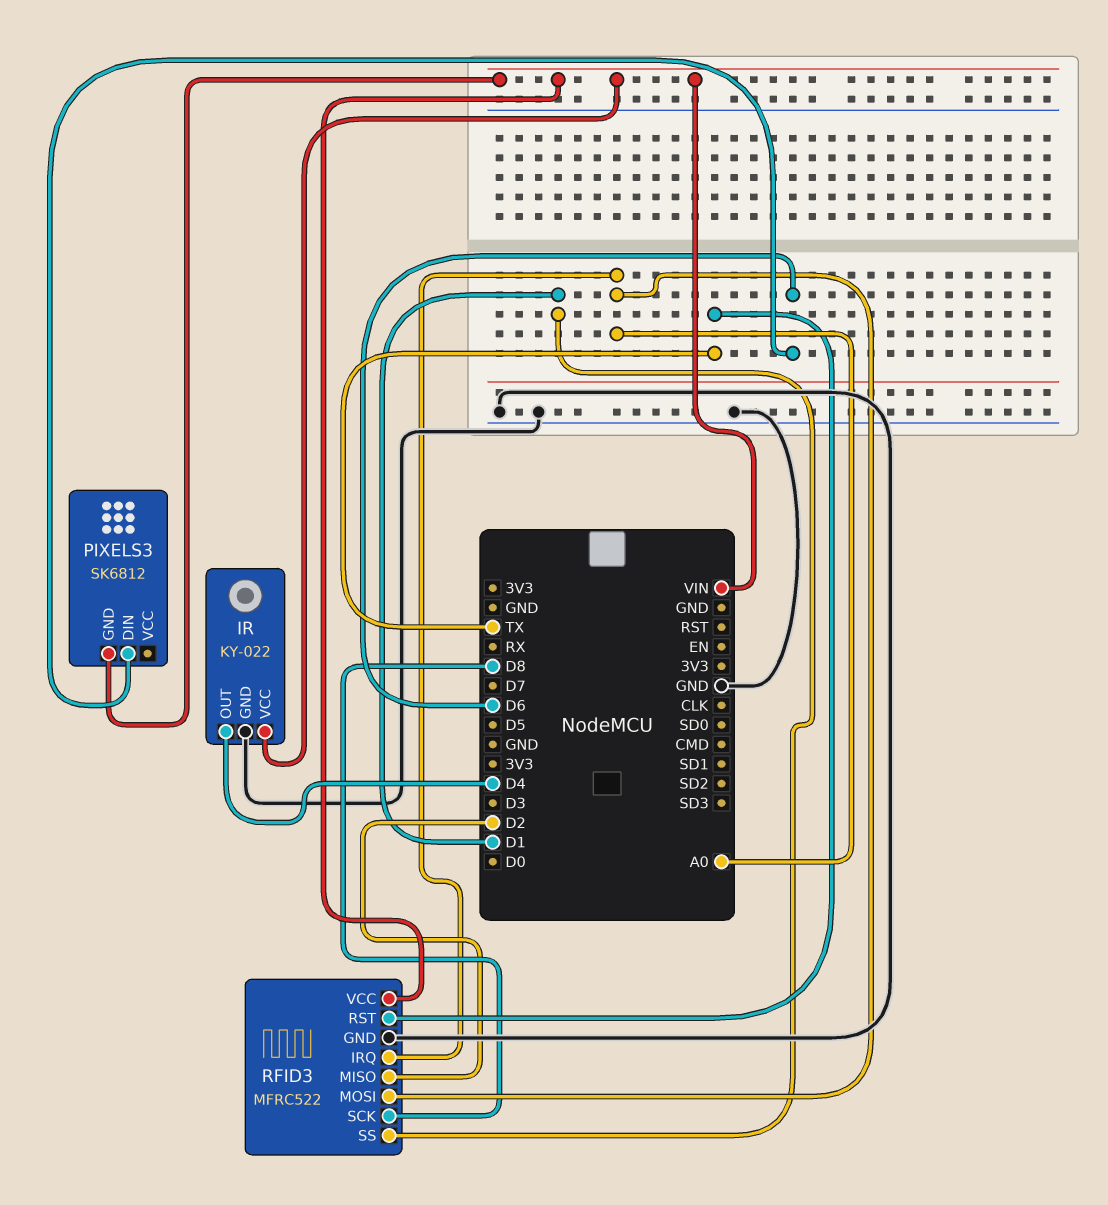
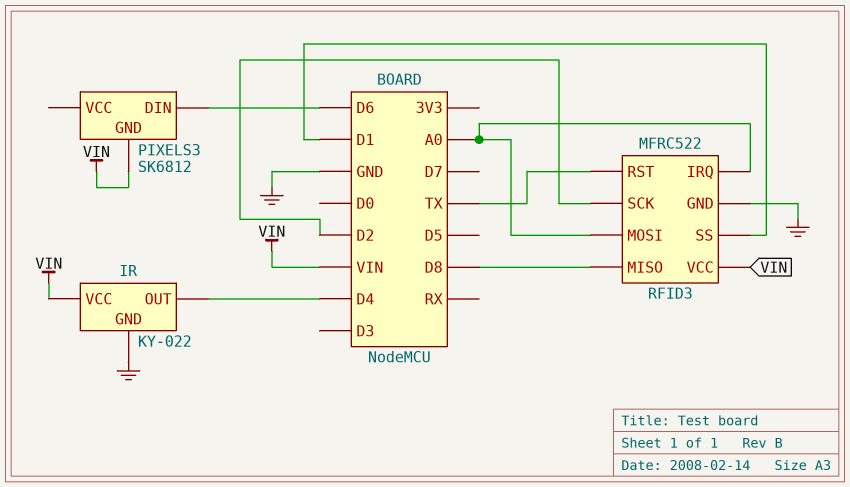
RFID3 pin MISO: D2 -> D8
RFID3 pin SCK: D8 -> D2

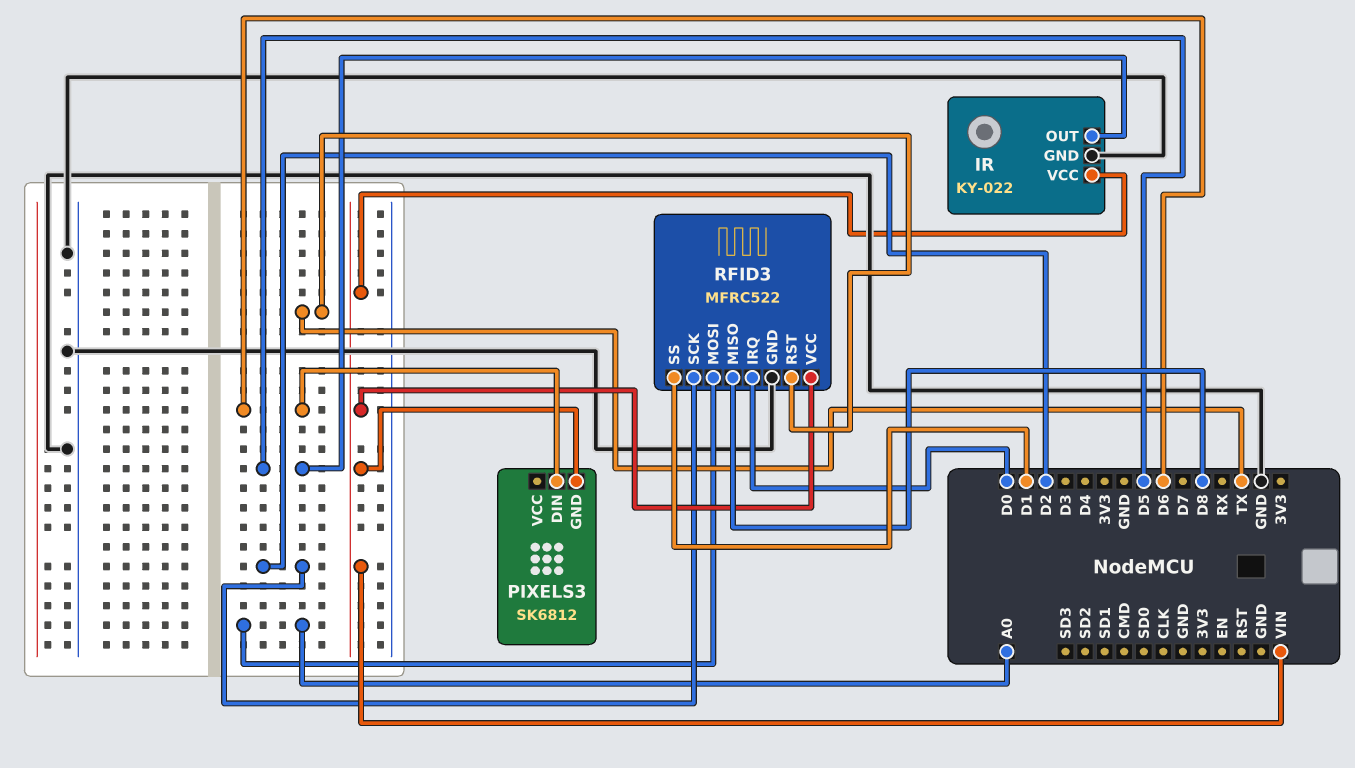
IR pin OUT: D4 -> D5
RFID3 pin IRQ: A0 -> D0

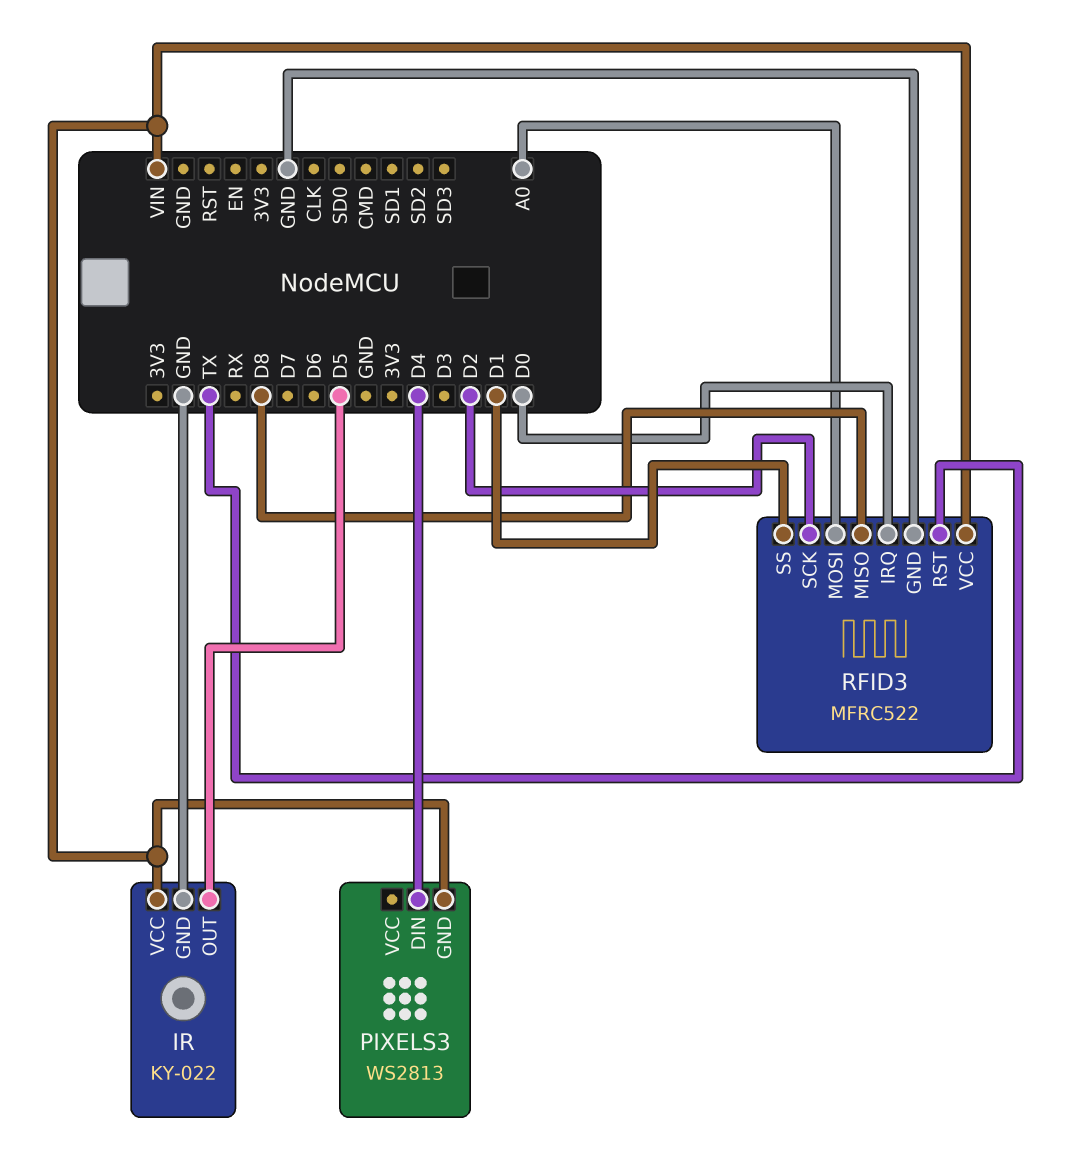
PIXELS3: SK6812 -> WS2813
PIXELS3 pin DIN: D6 -> D4

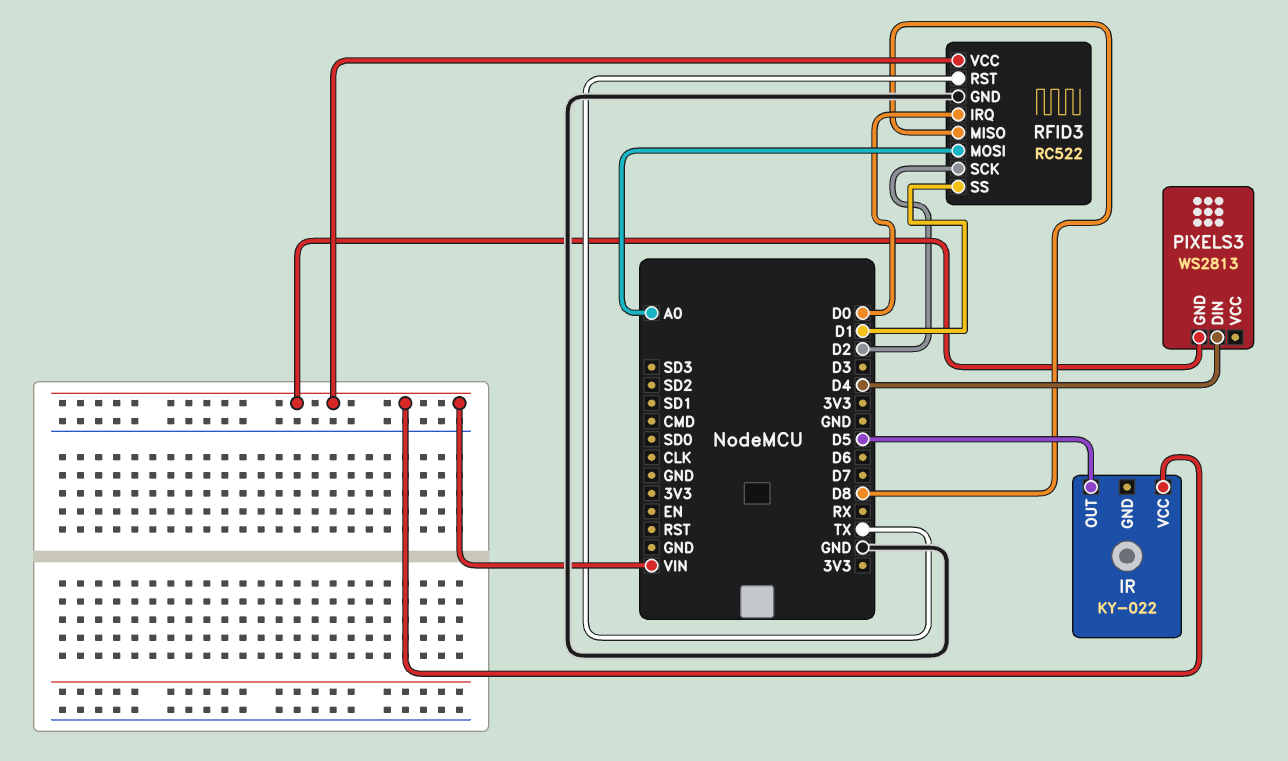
IR pin GND: GND -> none
RFID3: MFRC522 -> RC522

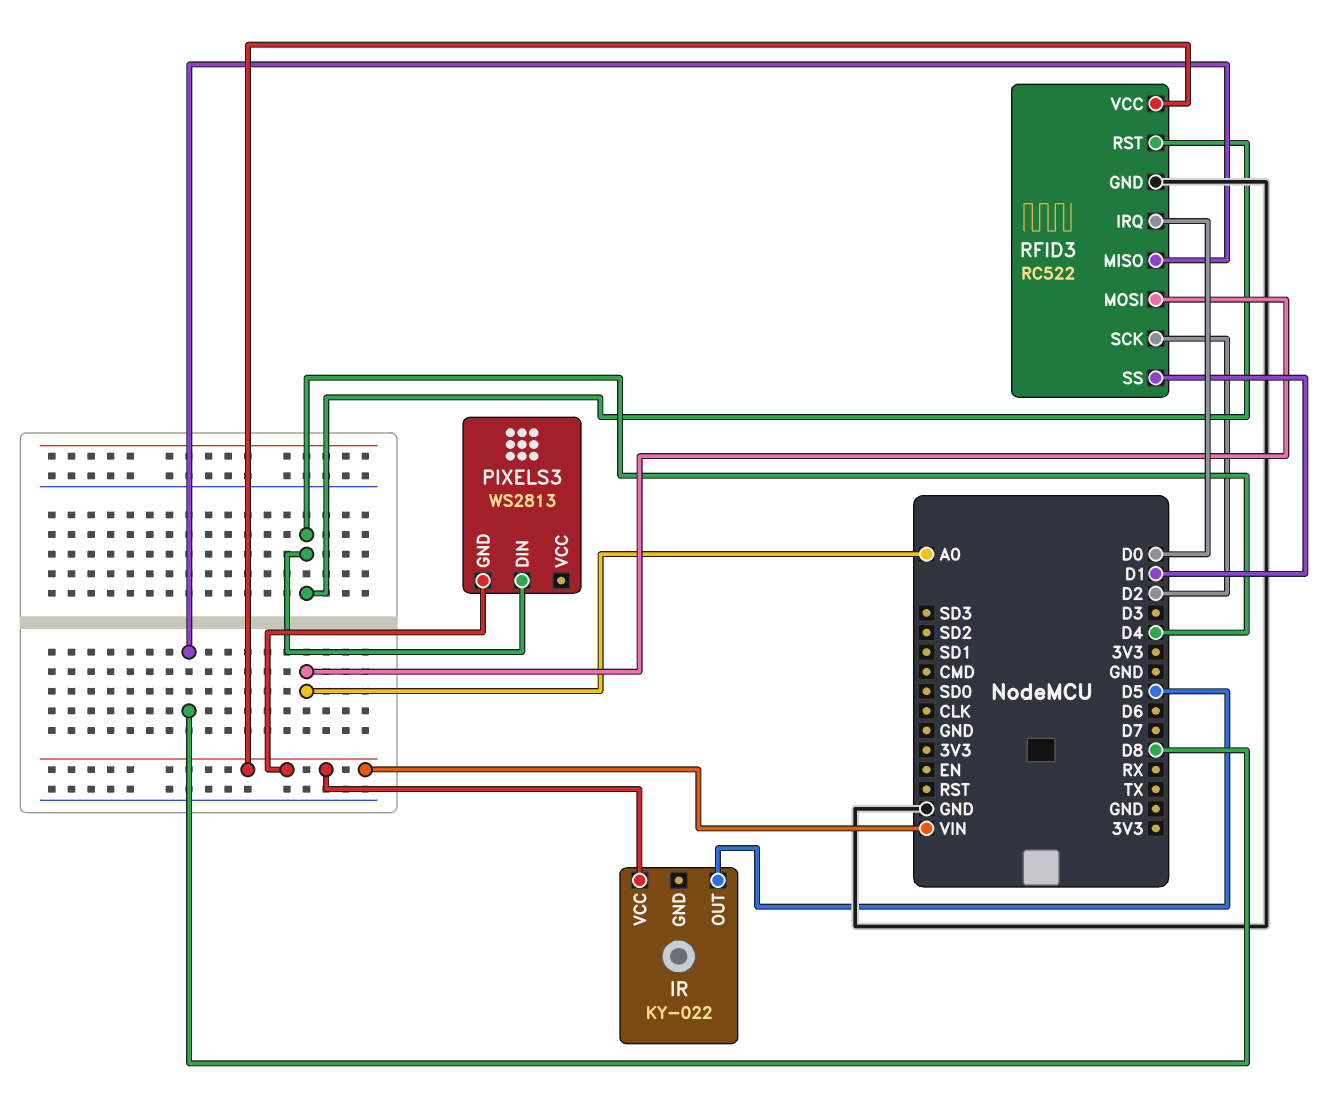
RFID3 pin RST: TX -> D4

